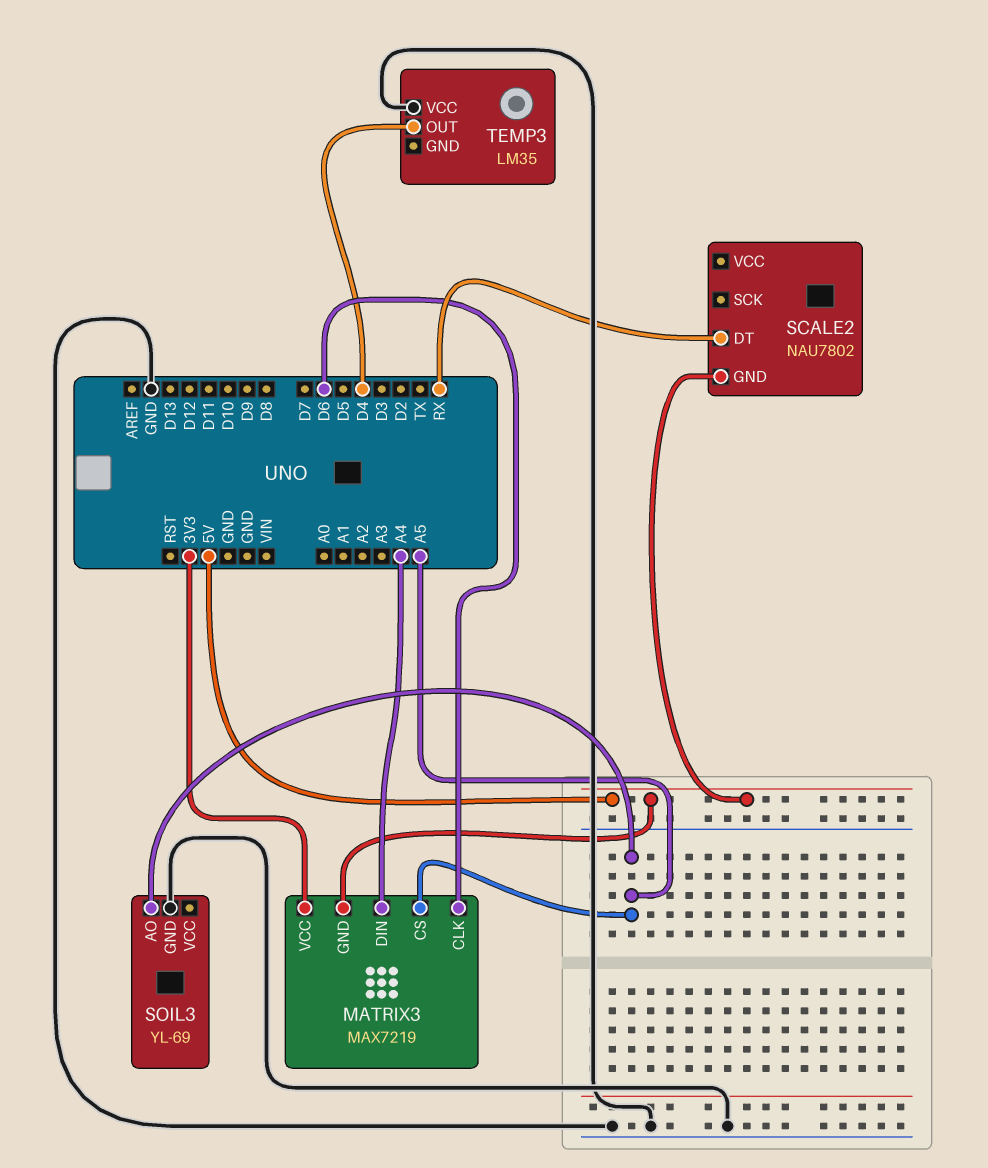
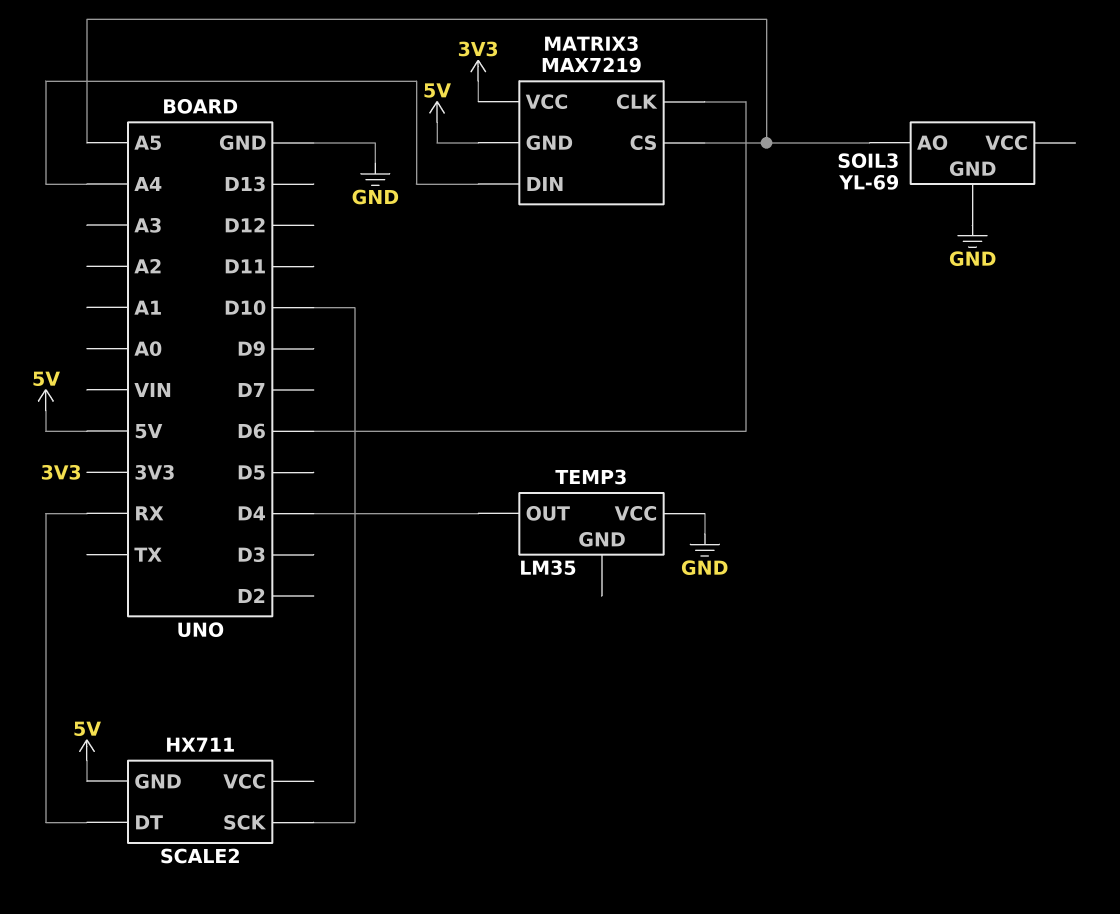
SCALE2: NAU7802 -> HX711
SCALE2 pin SCK: none -> D10

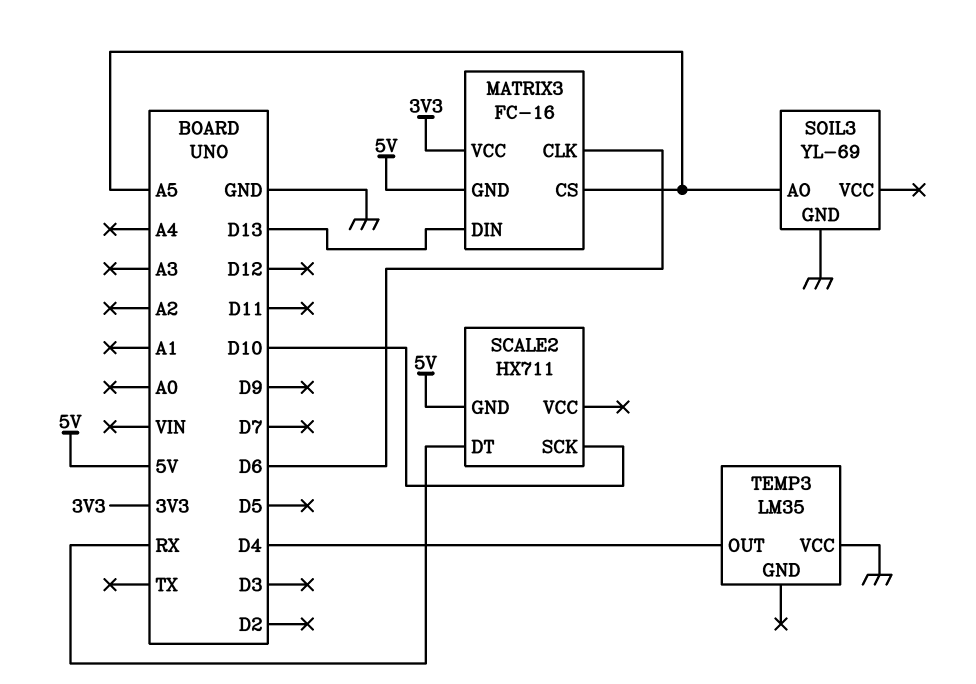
MATRIX3: MAX7219 -> FC-16
MATRIX3 pin DIN: A4 -> D13

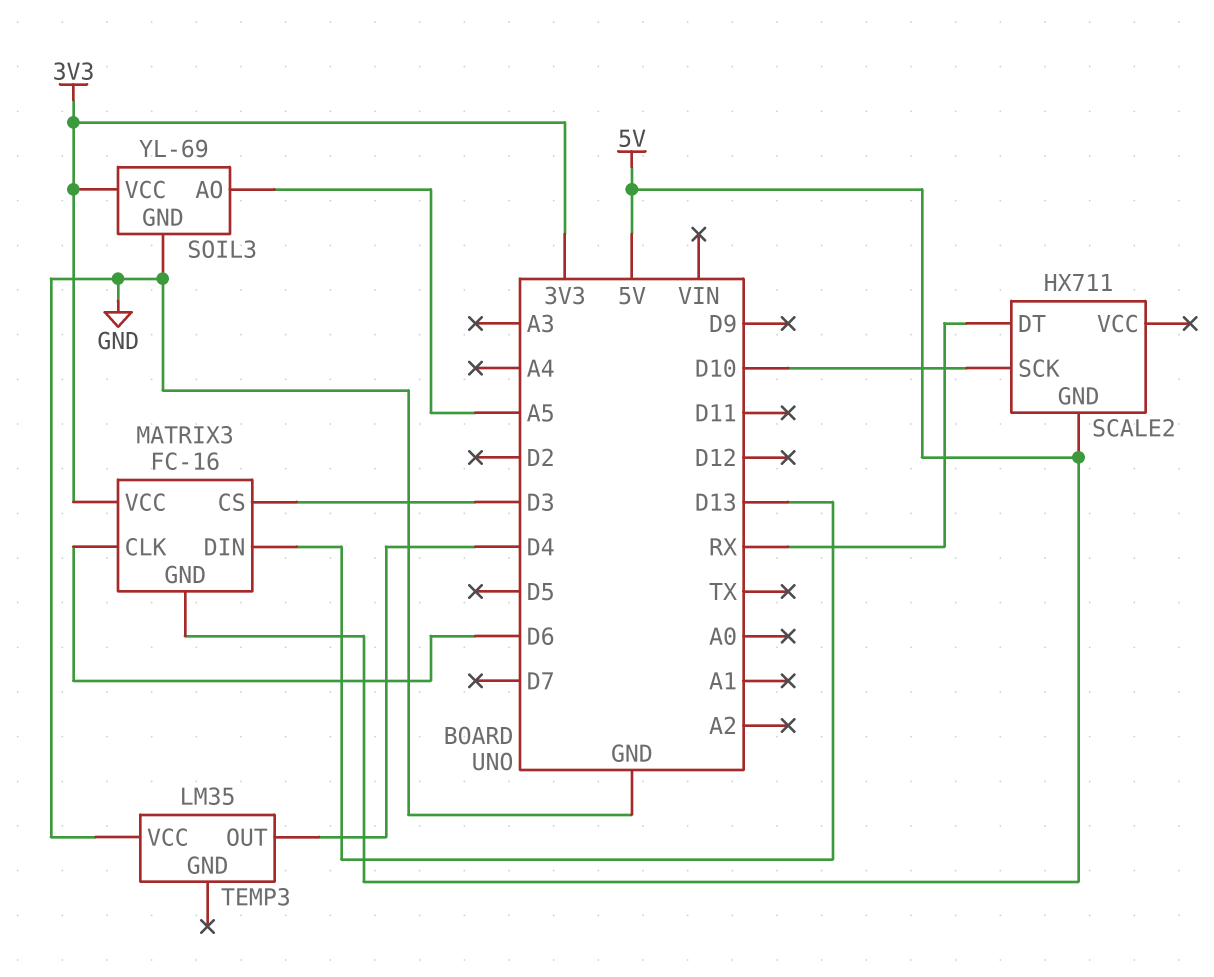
MATRIX3 pin CS: A5 -> D3
SOIL3 pin VCC: none -> 3V3

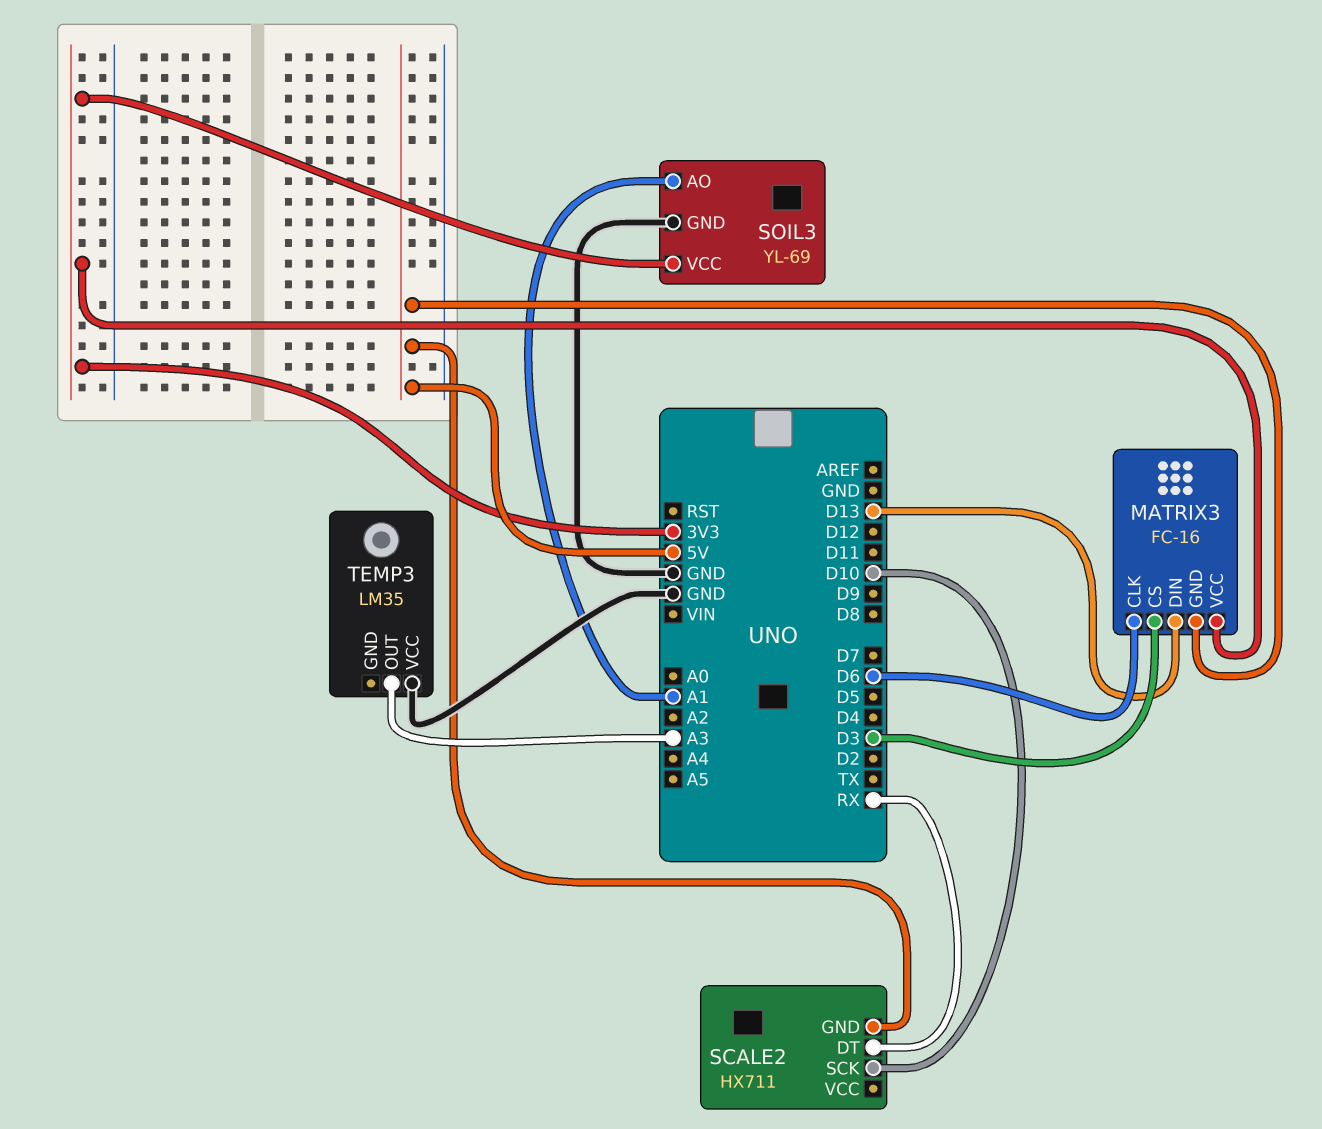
SOIL3 pin AO: A5 -> A1
TEMP3 pin OUT: D4 -> A3

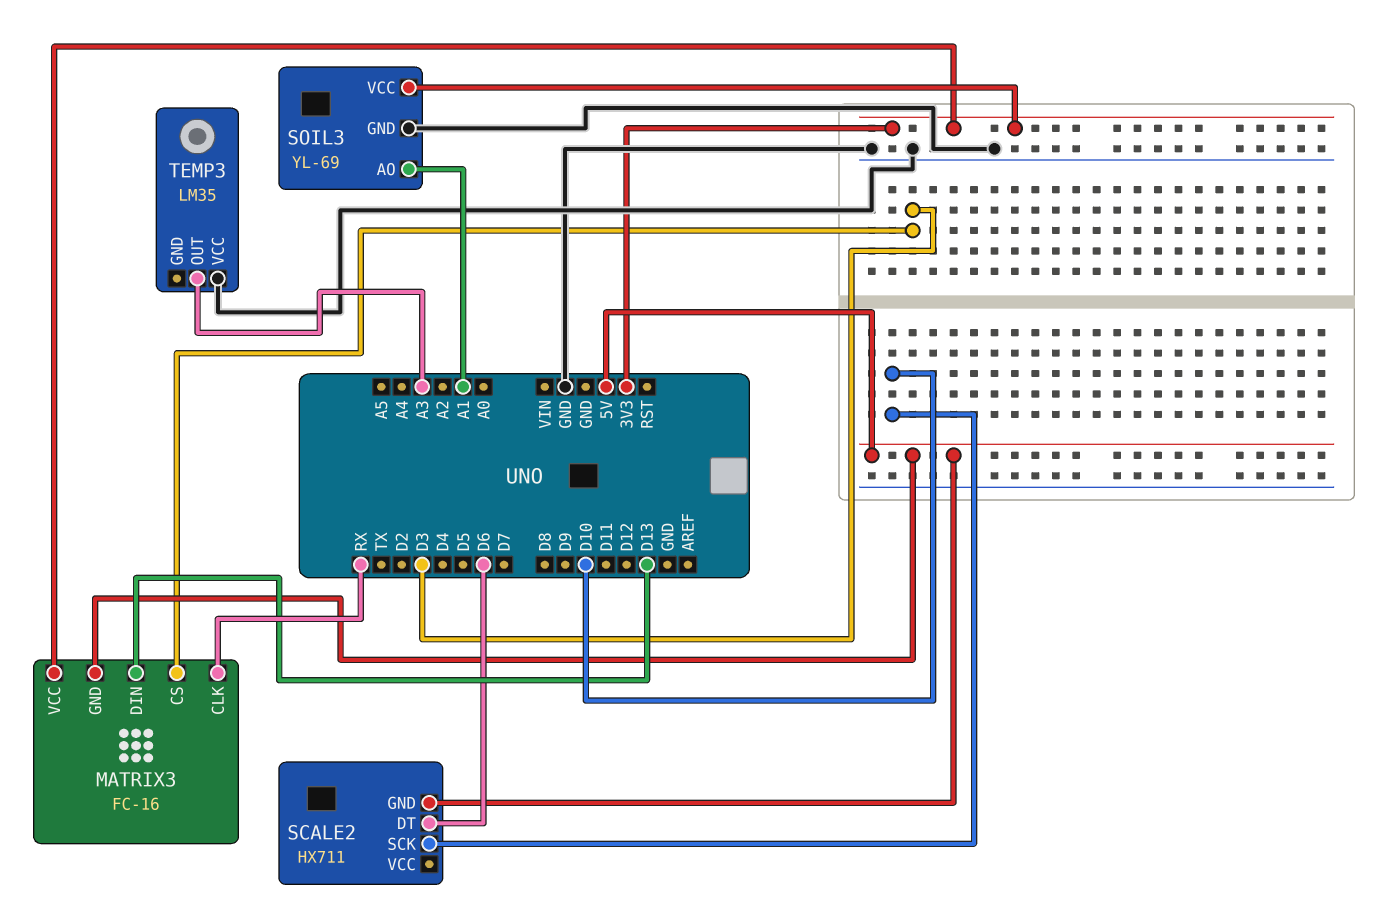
MATRIX3 pin CLK: D6 -> RX
SCALE2 pin DT: RX -> D6

